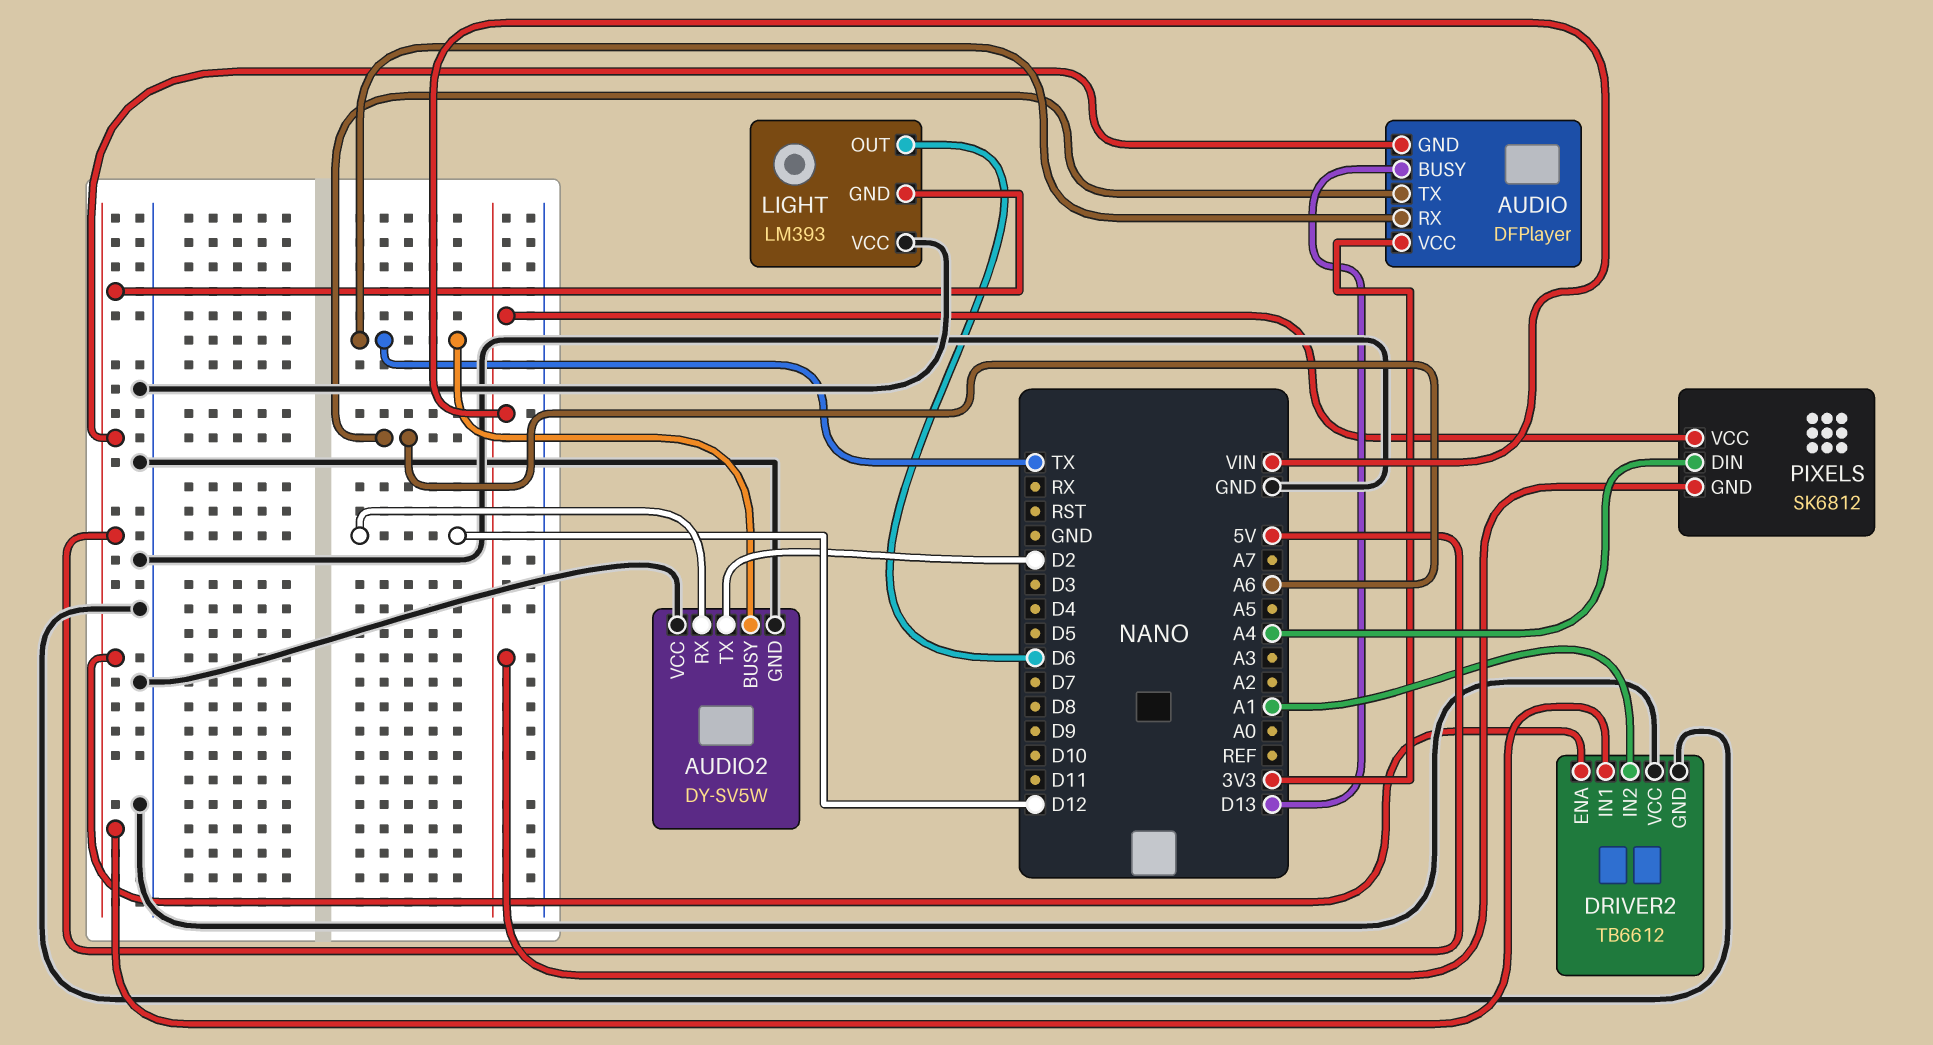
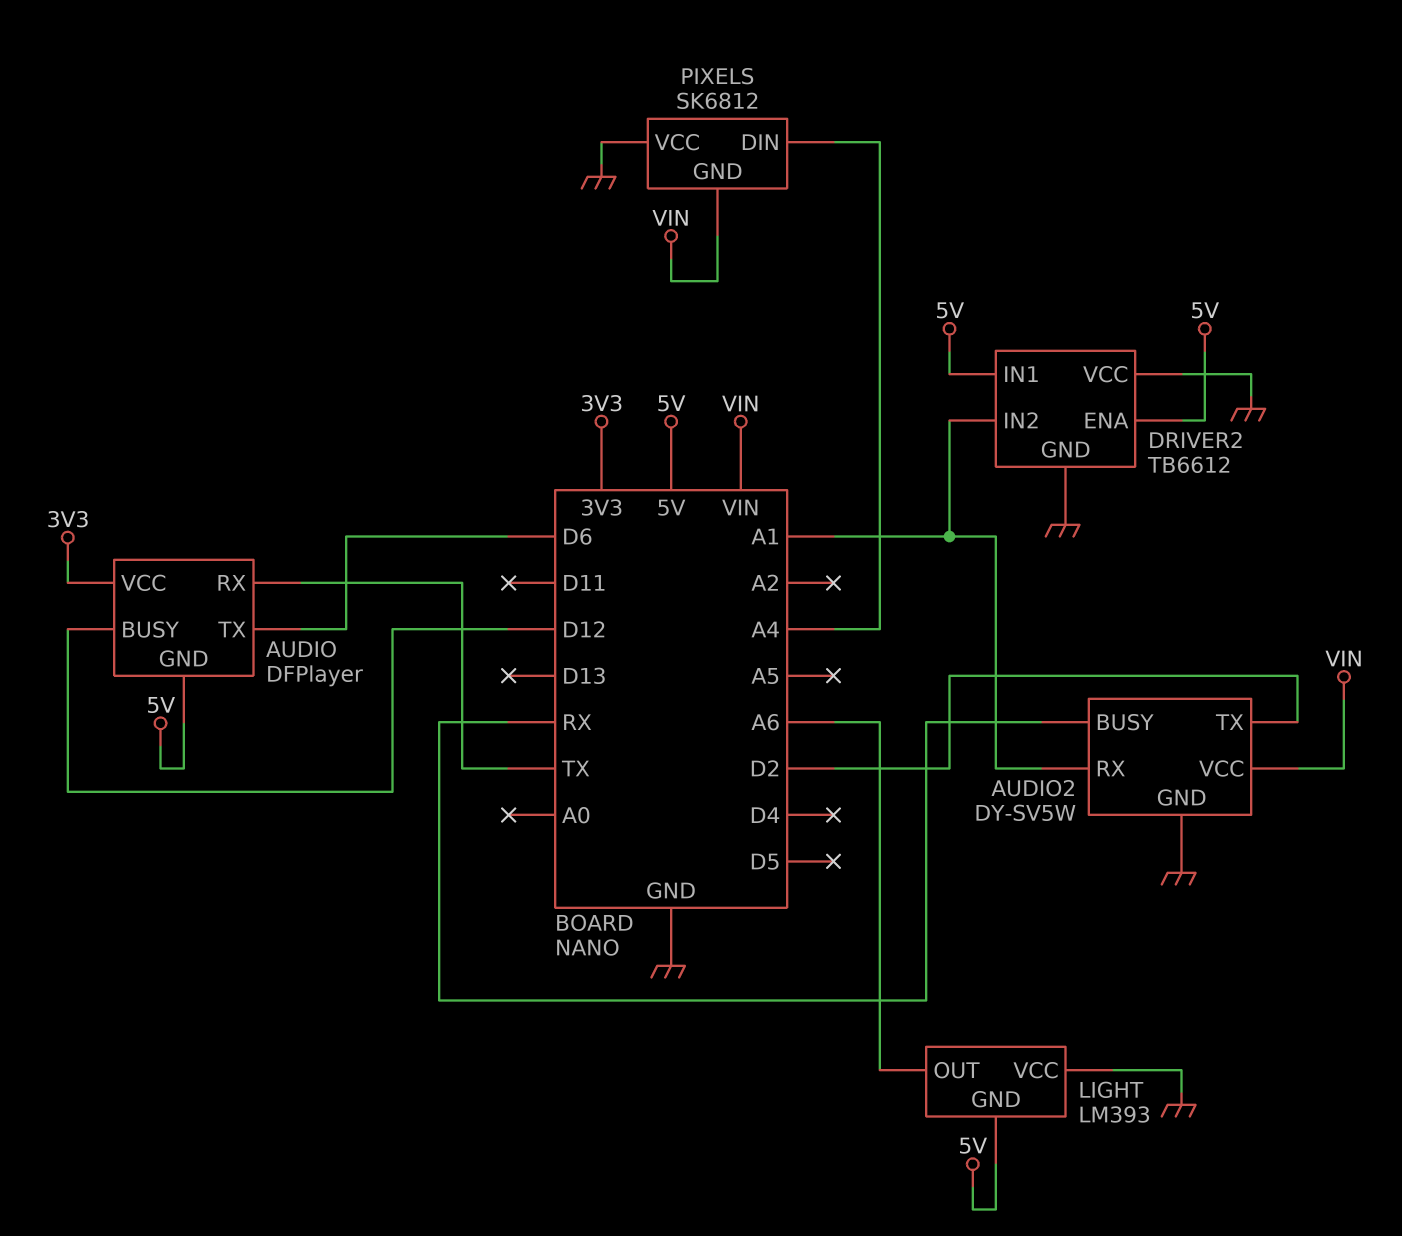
AUDIO pin BUSY: D13 -> D12
AUDIO pin TX: A6 -> D6
AUDIO2 pin BUSY: TX -> RX
AUDIO2 pin RX: D12 -> A1
AUDIO2 pin VCC: GND -> VIN
LIGHT pin OUT: D6 -> A6
PIXELS pin VCC: VIN -> GND

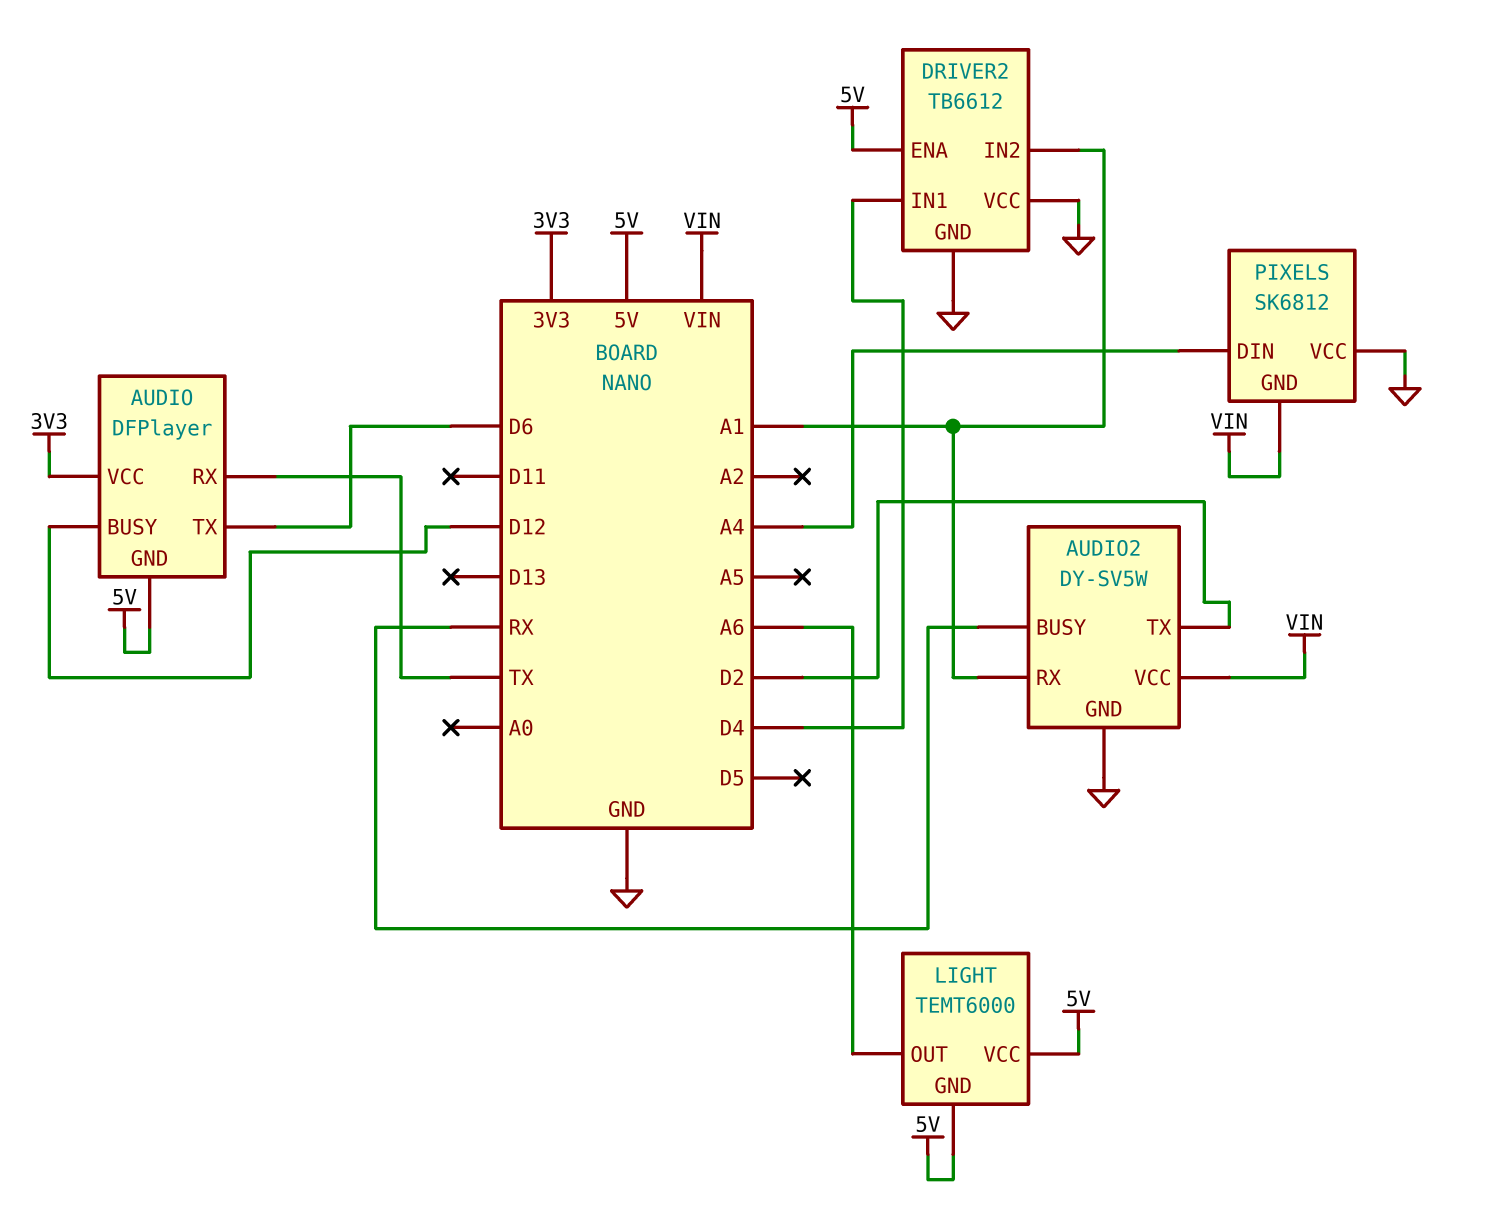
DRIVER2 pin IN1: 5V -> D4
LIGHT: LM393 -> TEMT6000
LIGHT pin VCC: GND -> 5V

